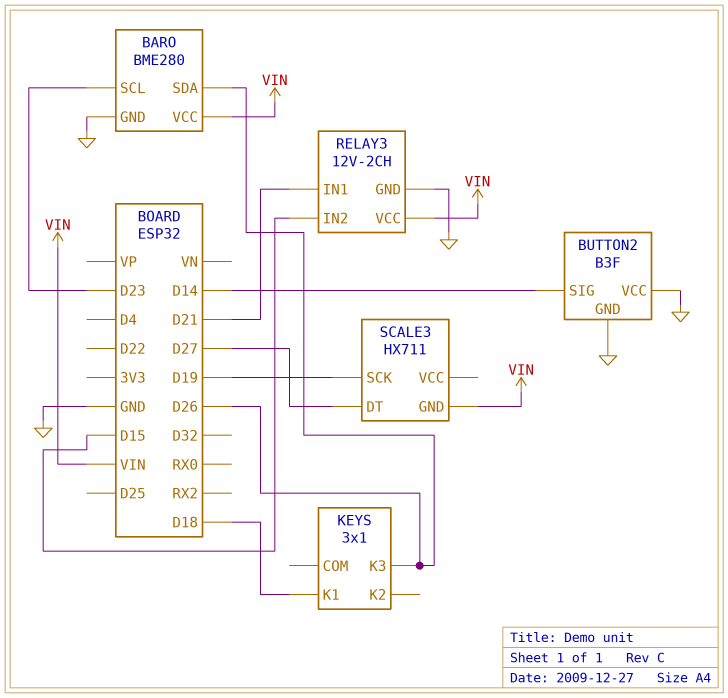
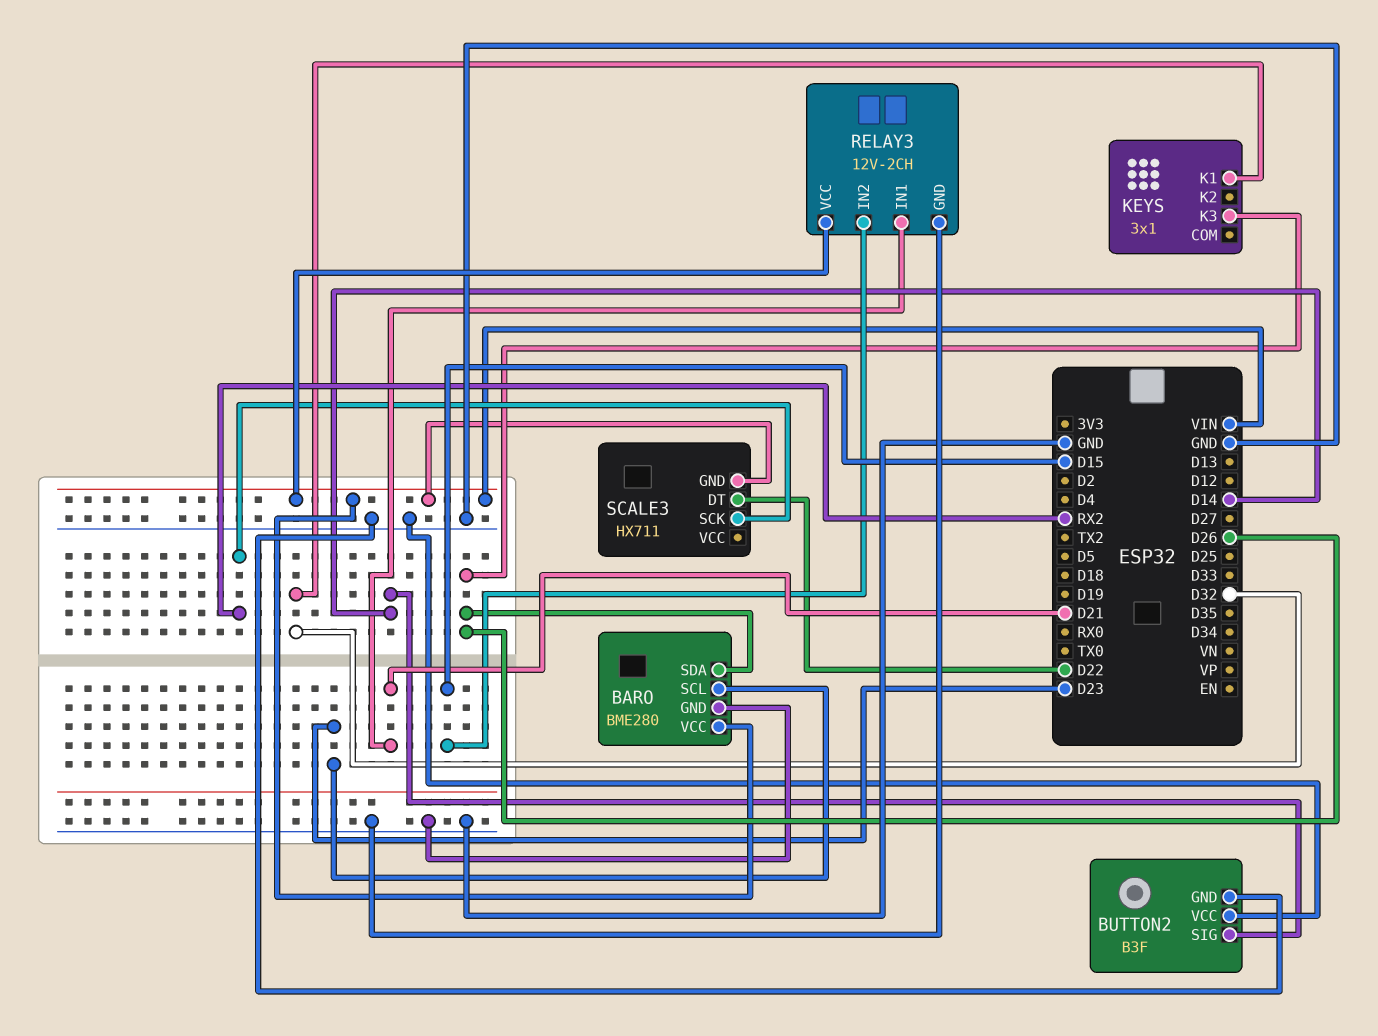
KEYS pin K1: D18 -> D32
SCALE3 pin DT: D27 -> D22
SCALE3 pin SCK: D19 -> RX2

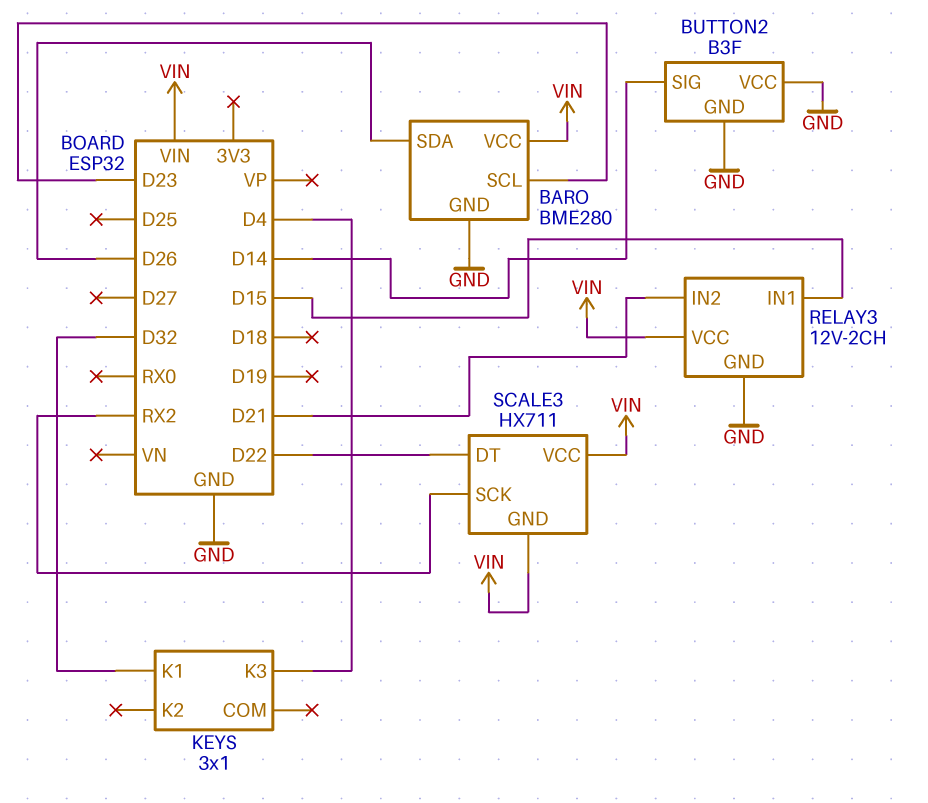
KEYS pin K3: D26 -> D4
RELAY3 pin IN1: D21 -> D15
RELAY3 pin IN2: D15 -> D21
SCALE3 pin VCC: none -> VIN

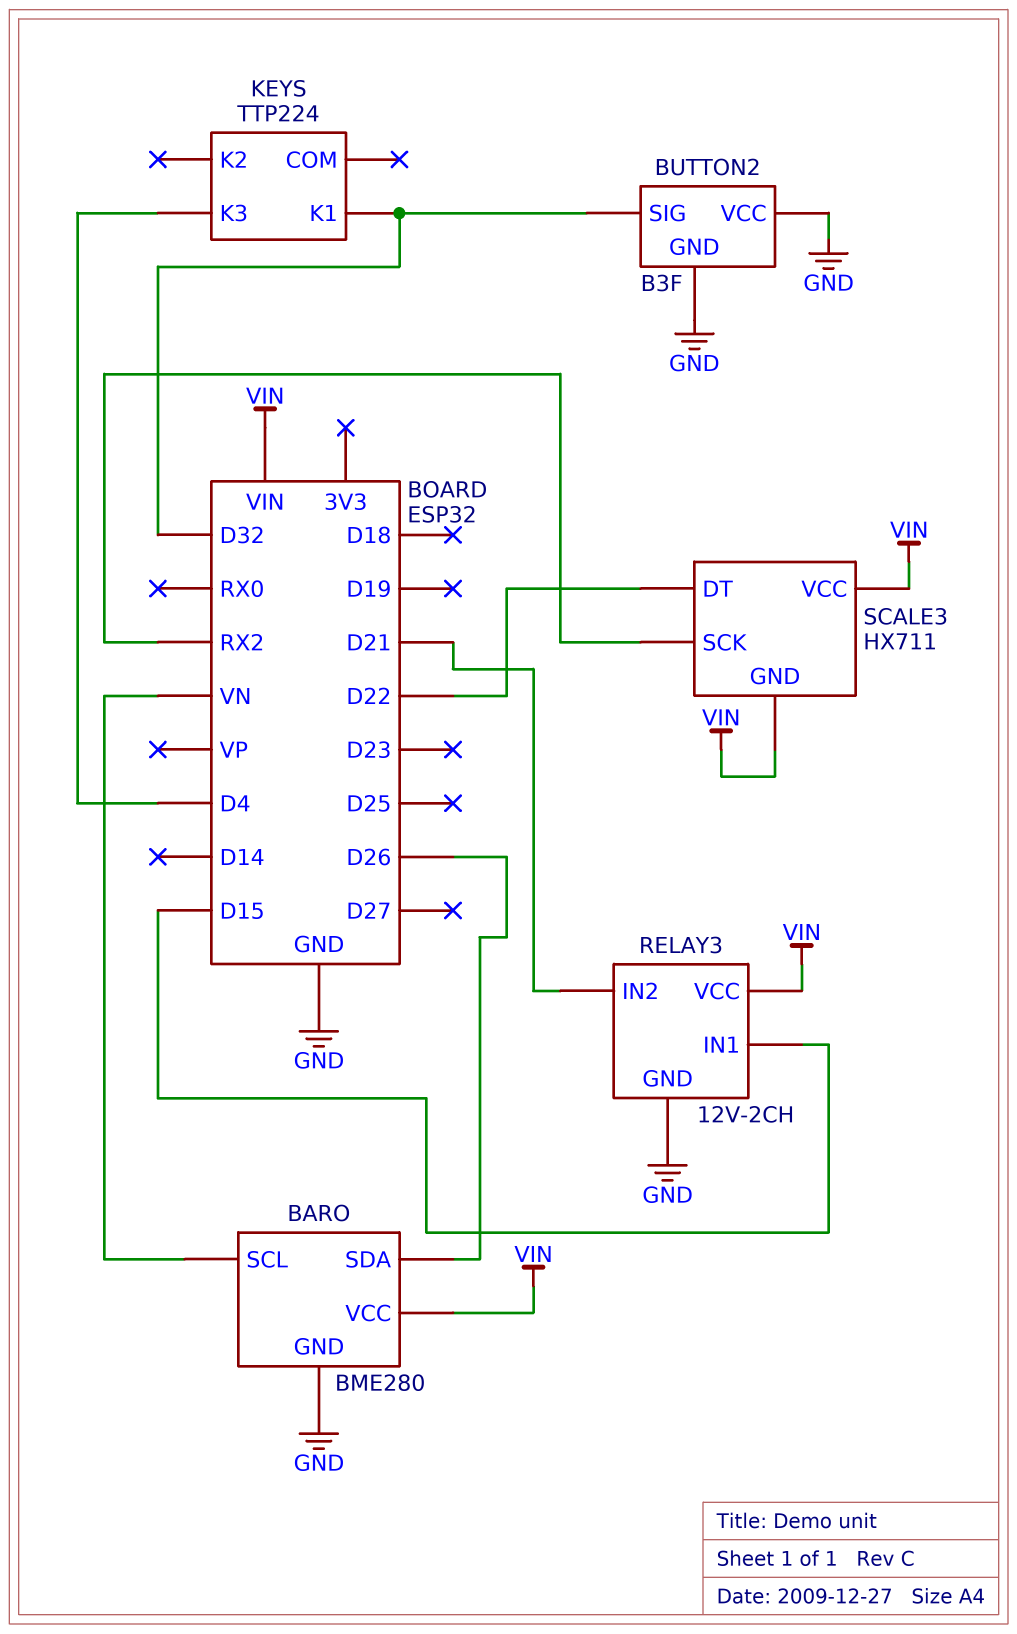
BARO pin SCL: D23 -> VN
BUTTON2 pin SIG: D14 -> D32
KEYS: 3x1 -> TTP224

